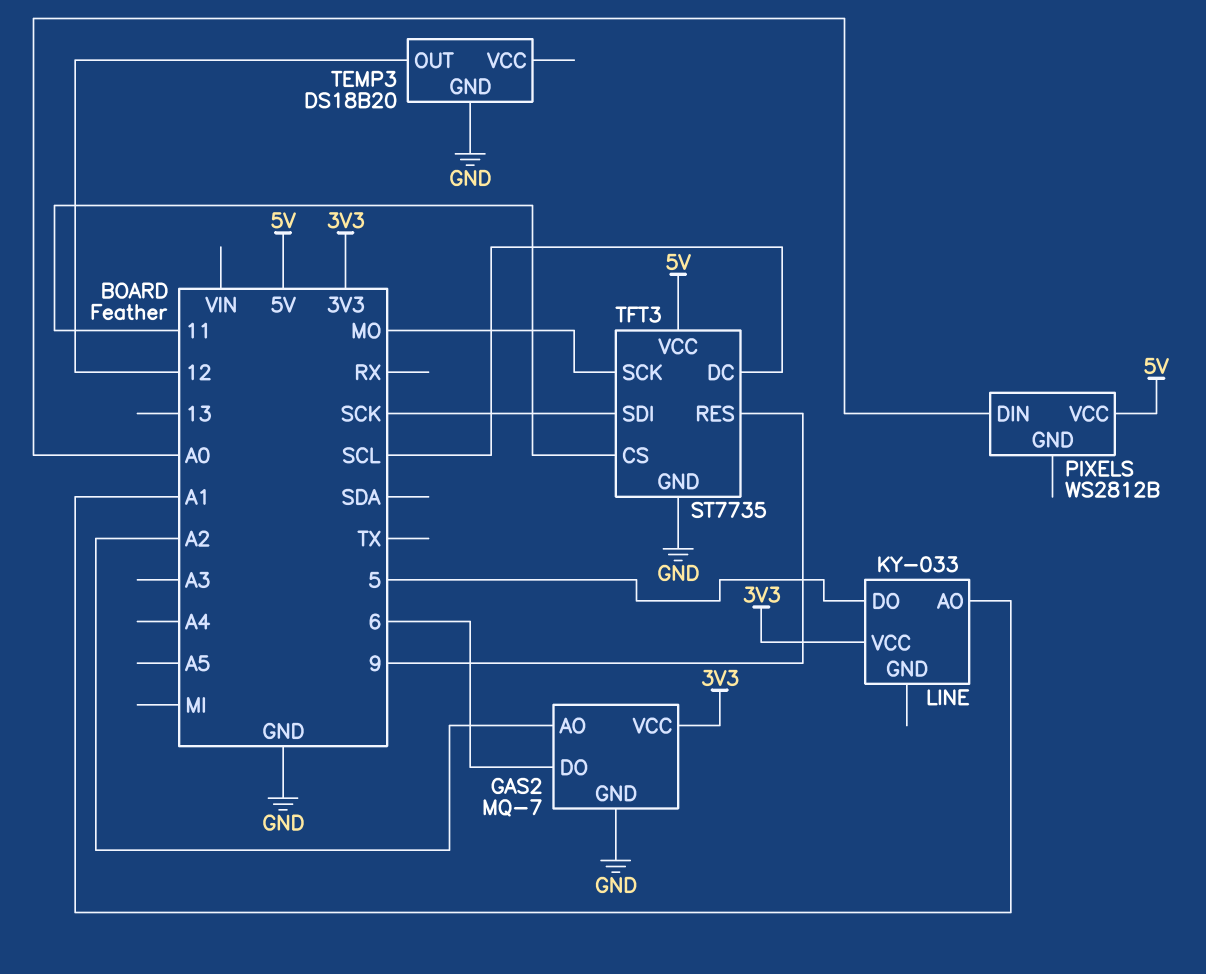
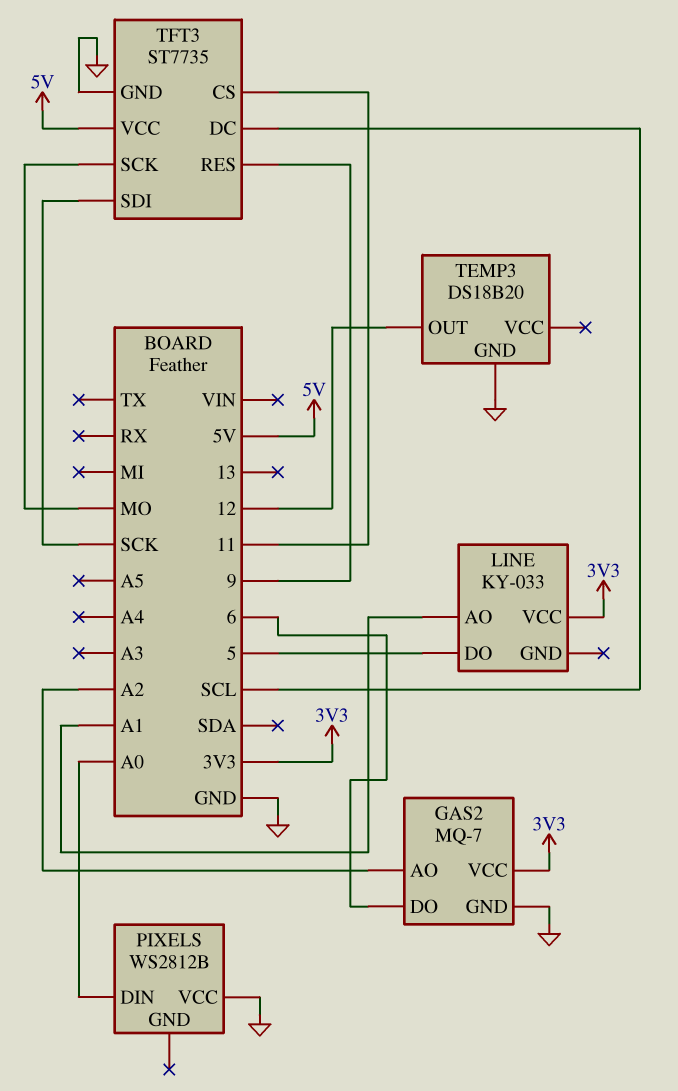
PIXELS pin VCC: 5V -> GND

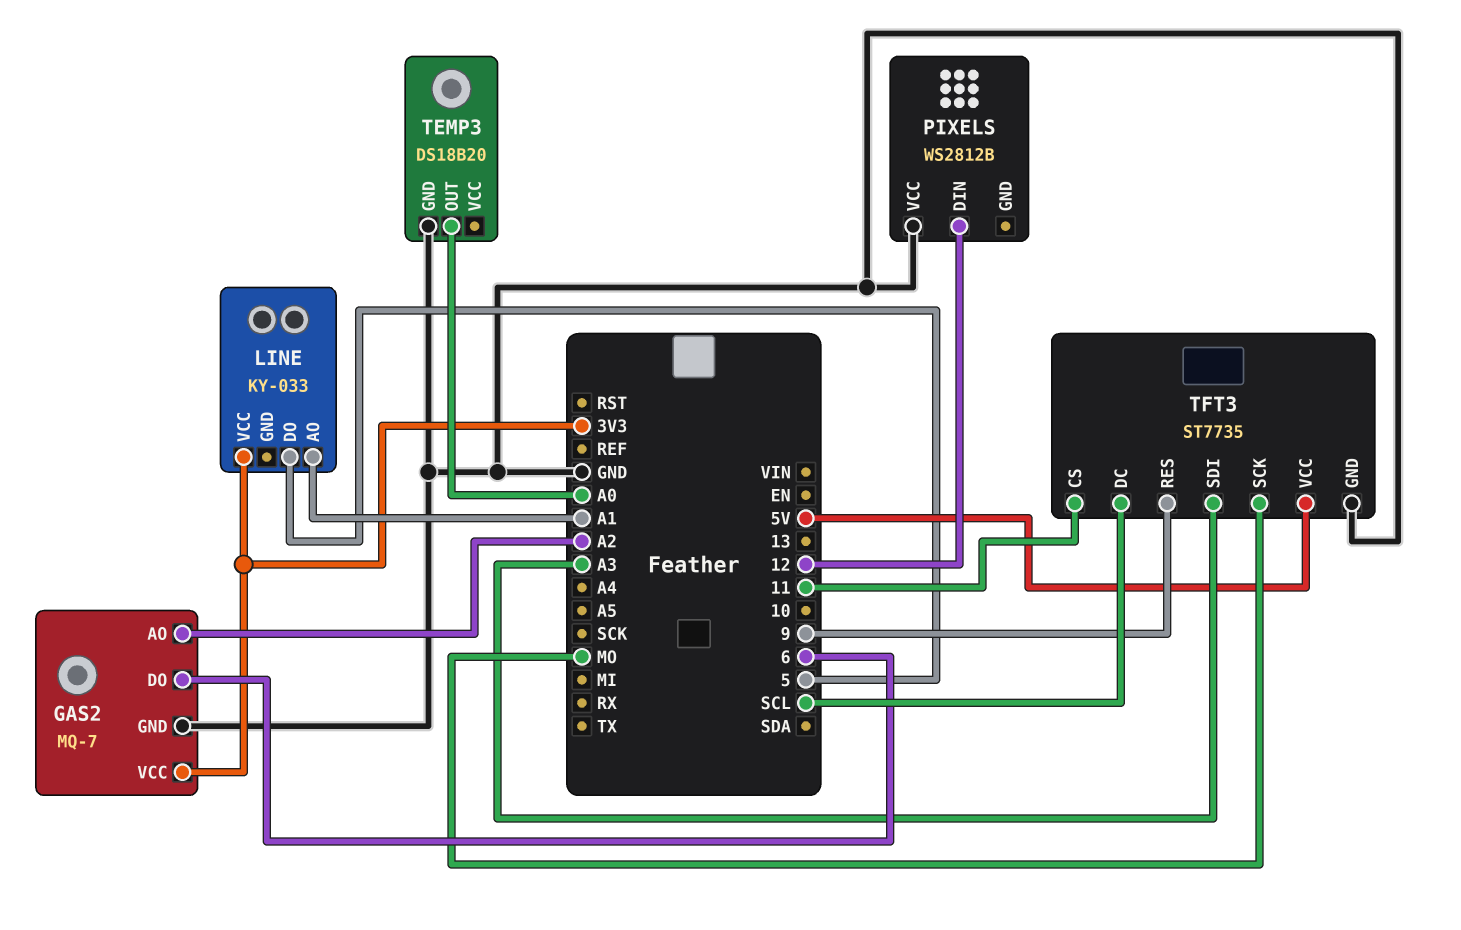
PIXELS pin DIN: A0 -> 12
TEMP3 pin OUT: 12 -> A0
TFT3 pin SDI: SCK -> A3

